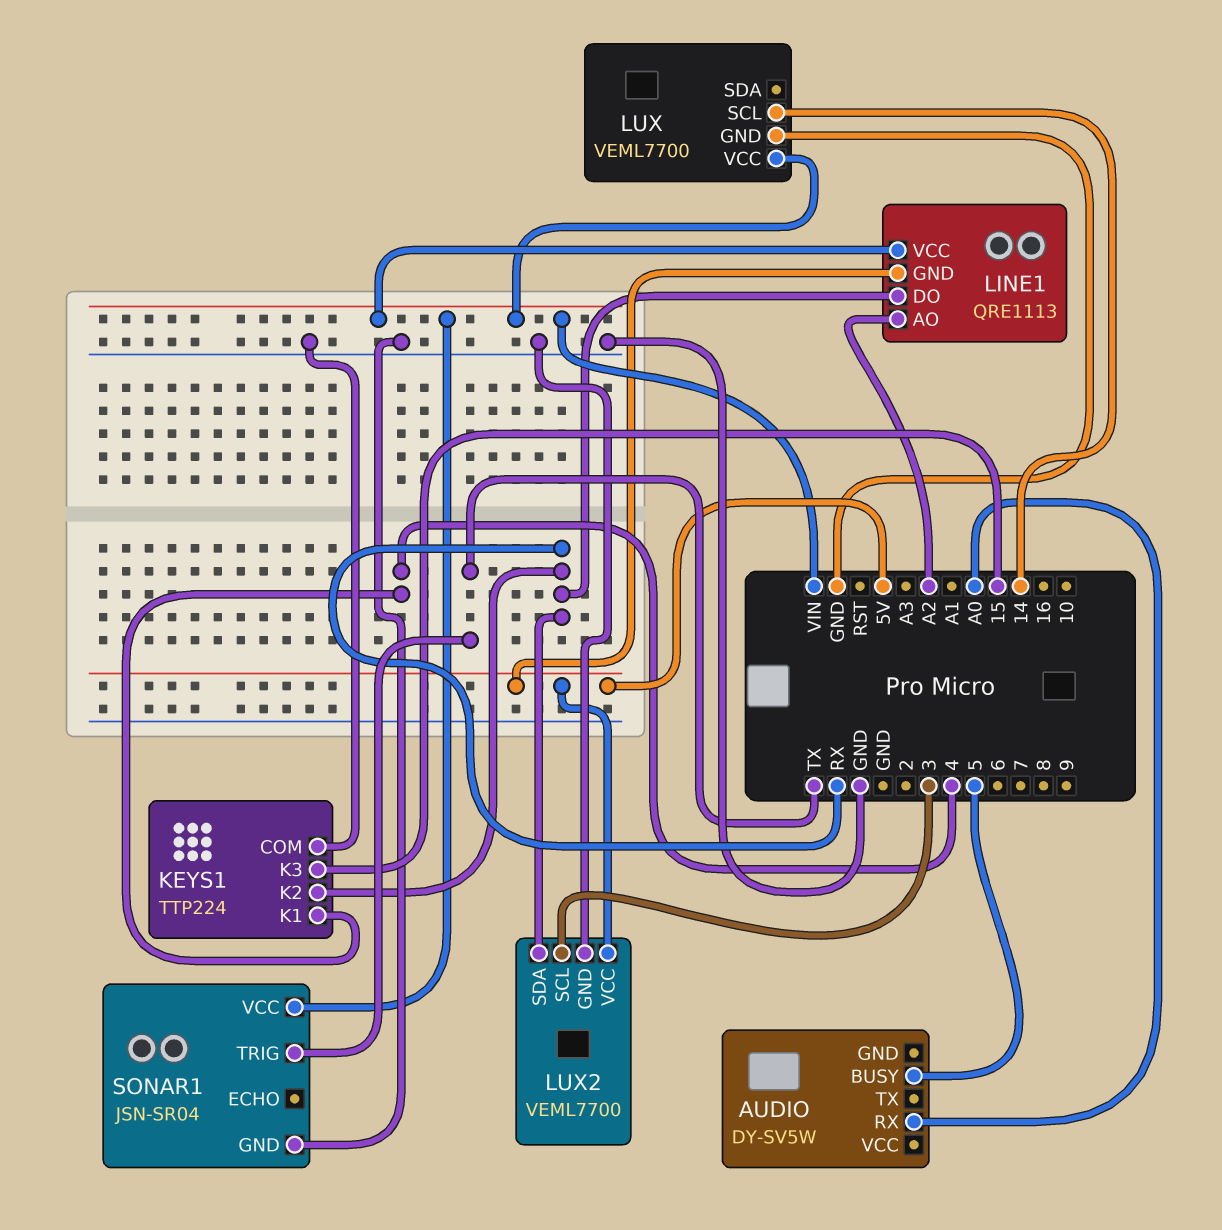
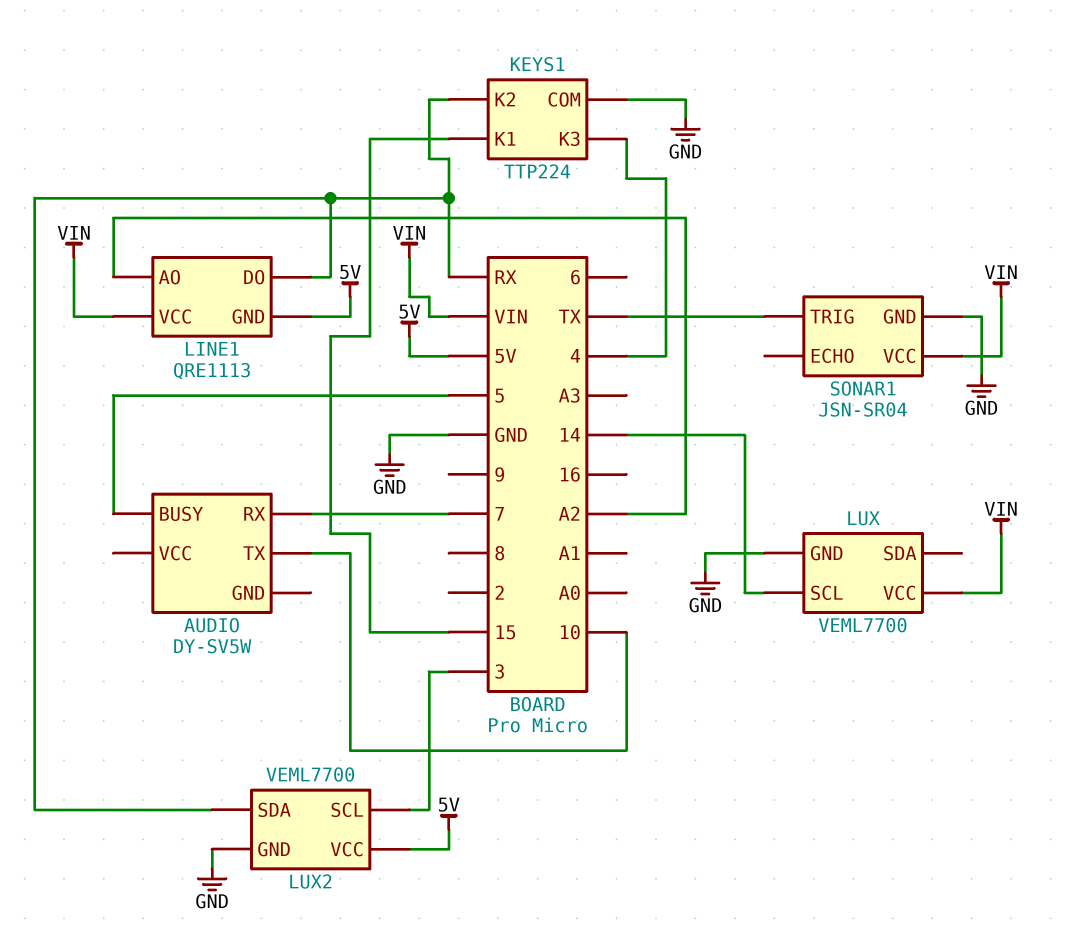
AUDIO pin RX: A0 -> 7
AUDIO pin TX: none -> 10
KEYS1 pin K1: 4 -> 15
KEYS1 pin K3: 15 -> 4

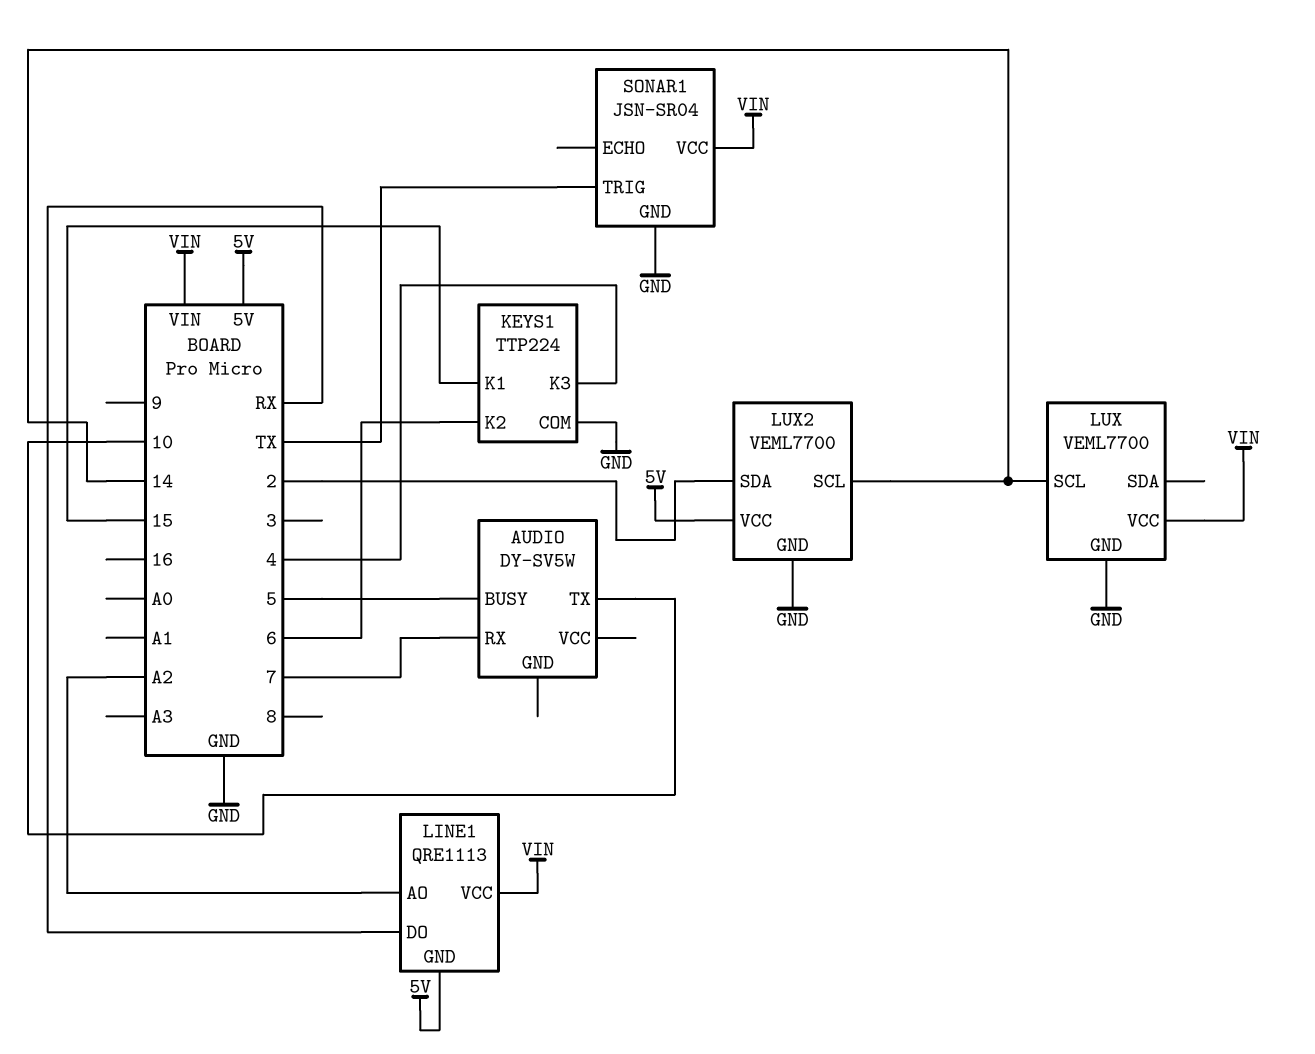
KEYS1 pin K2: RX -> 6
LUX2 pin SCL: 3 -> 14
LUX2 pin SDA: RX -> 2

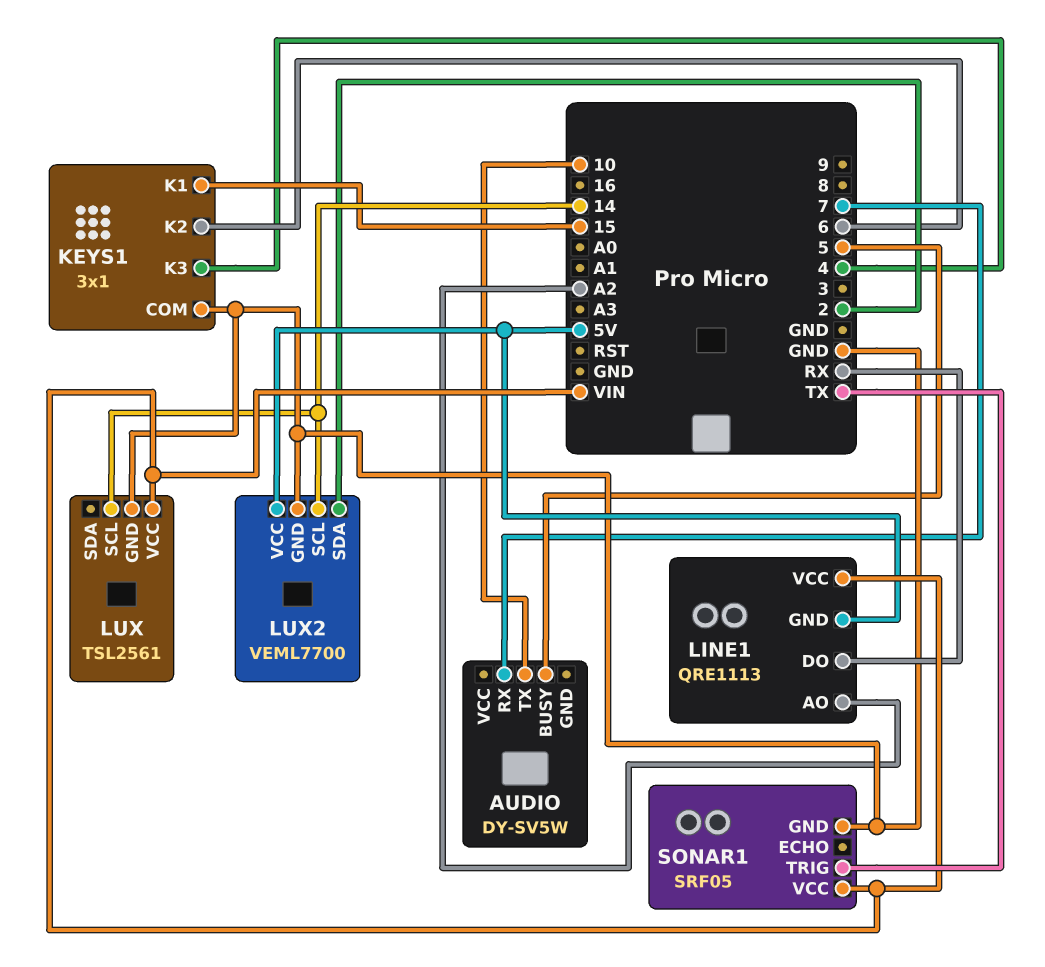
KEYS1: TTP224 -> 3x1
LUX: VEML7700 -> TSL2561
SONAR1: JSN-SR04 -> SRF05

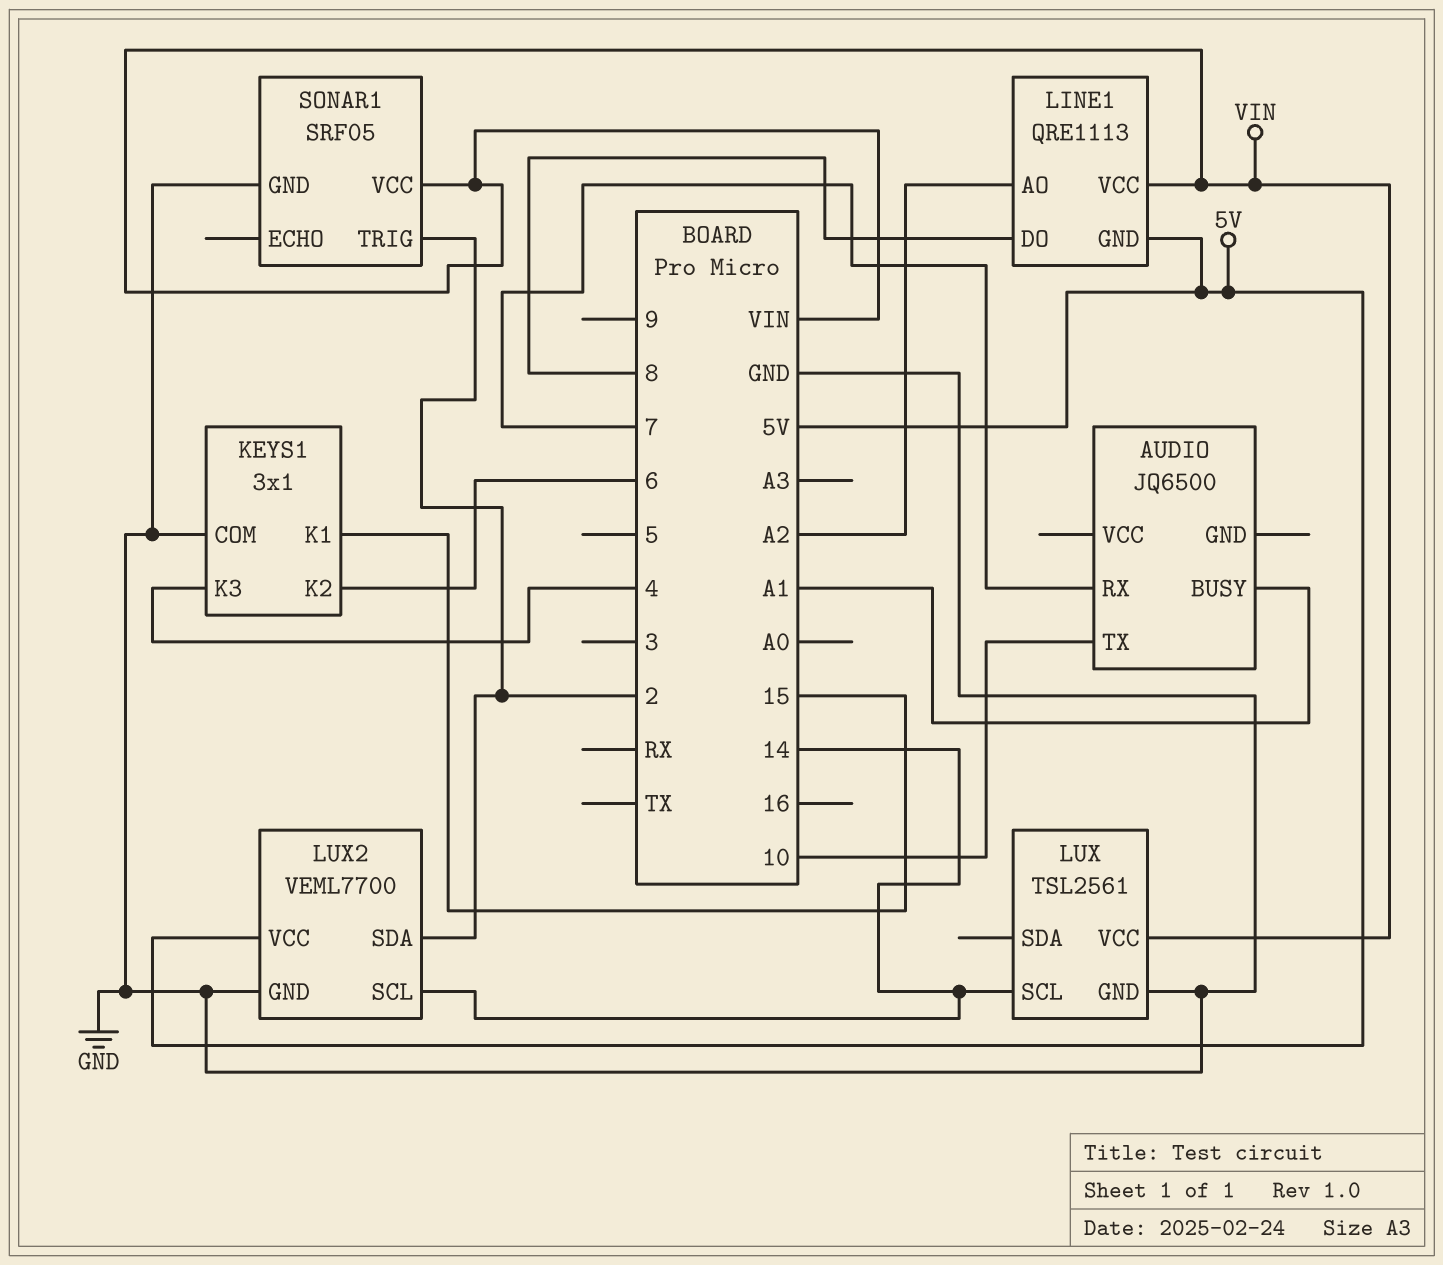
AUDIO: DY-SV5W -> JQ6500
AUDIO pin BUSY: 5 -> A1
LINE1 pin DO: RX -> 8
SONAR1 pin TRIG: TX -> 2

